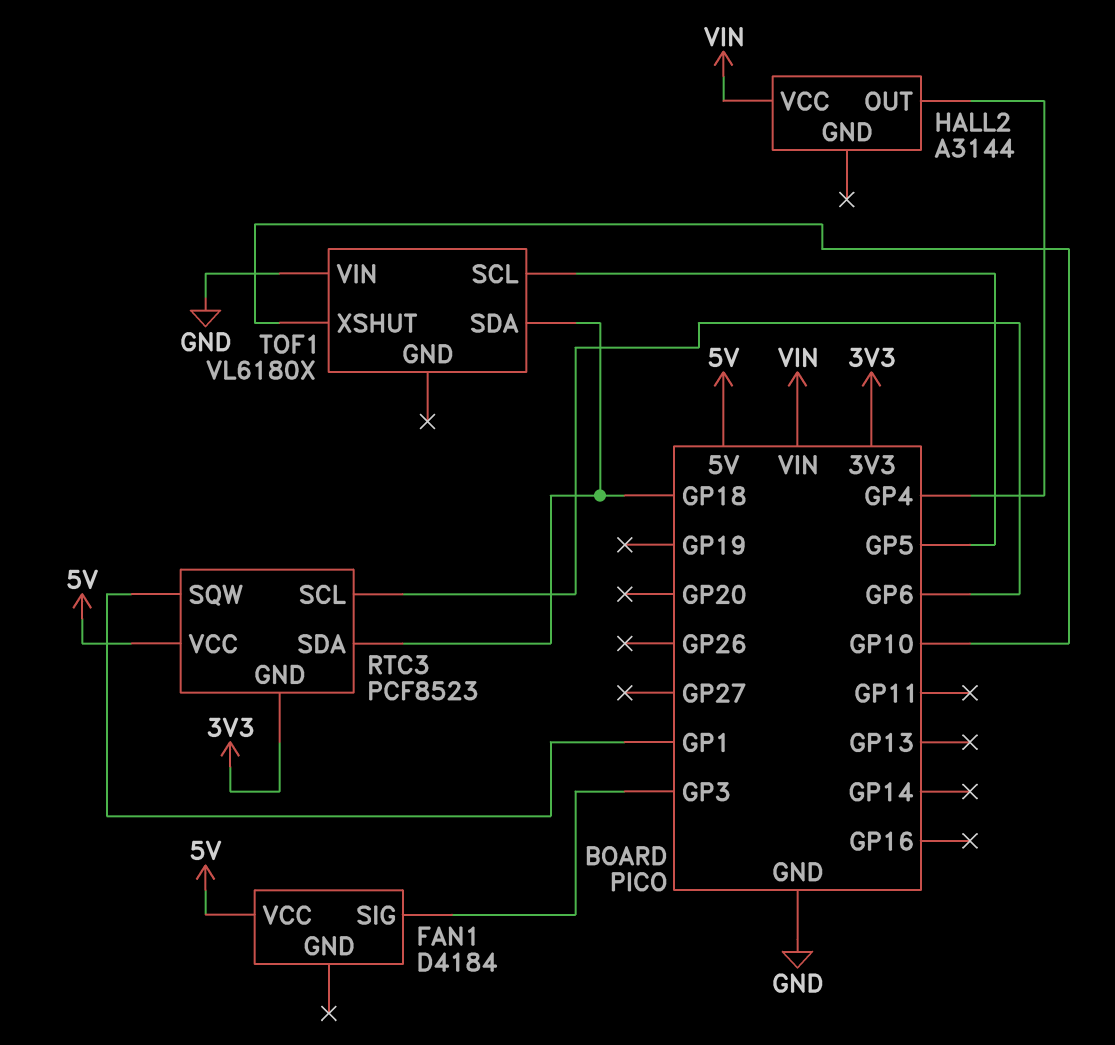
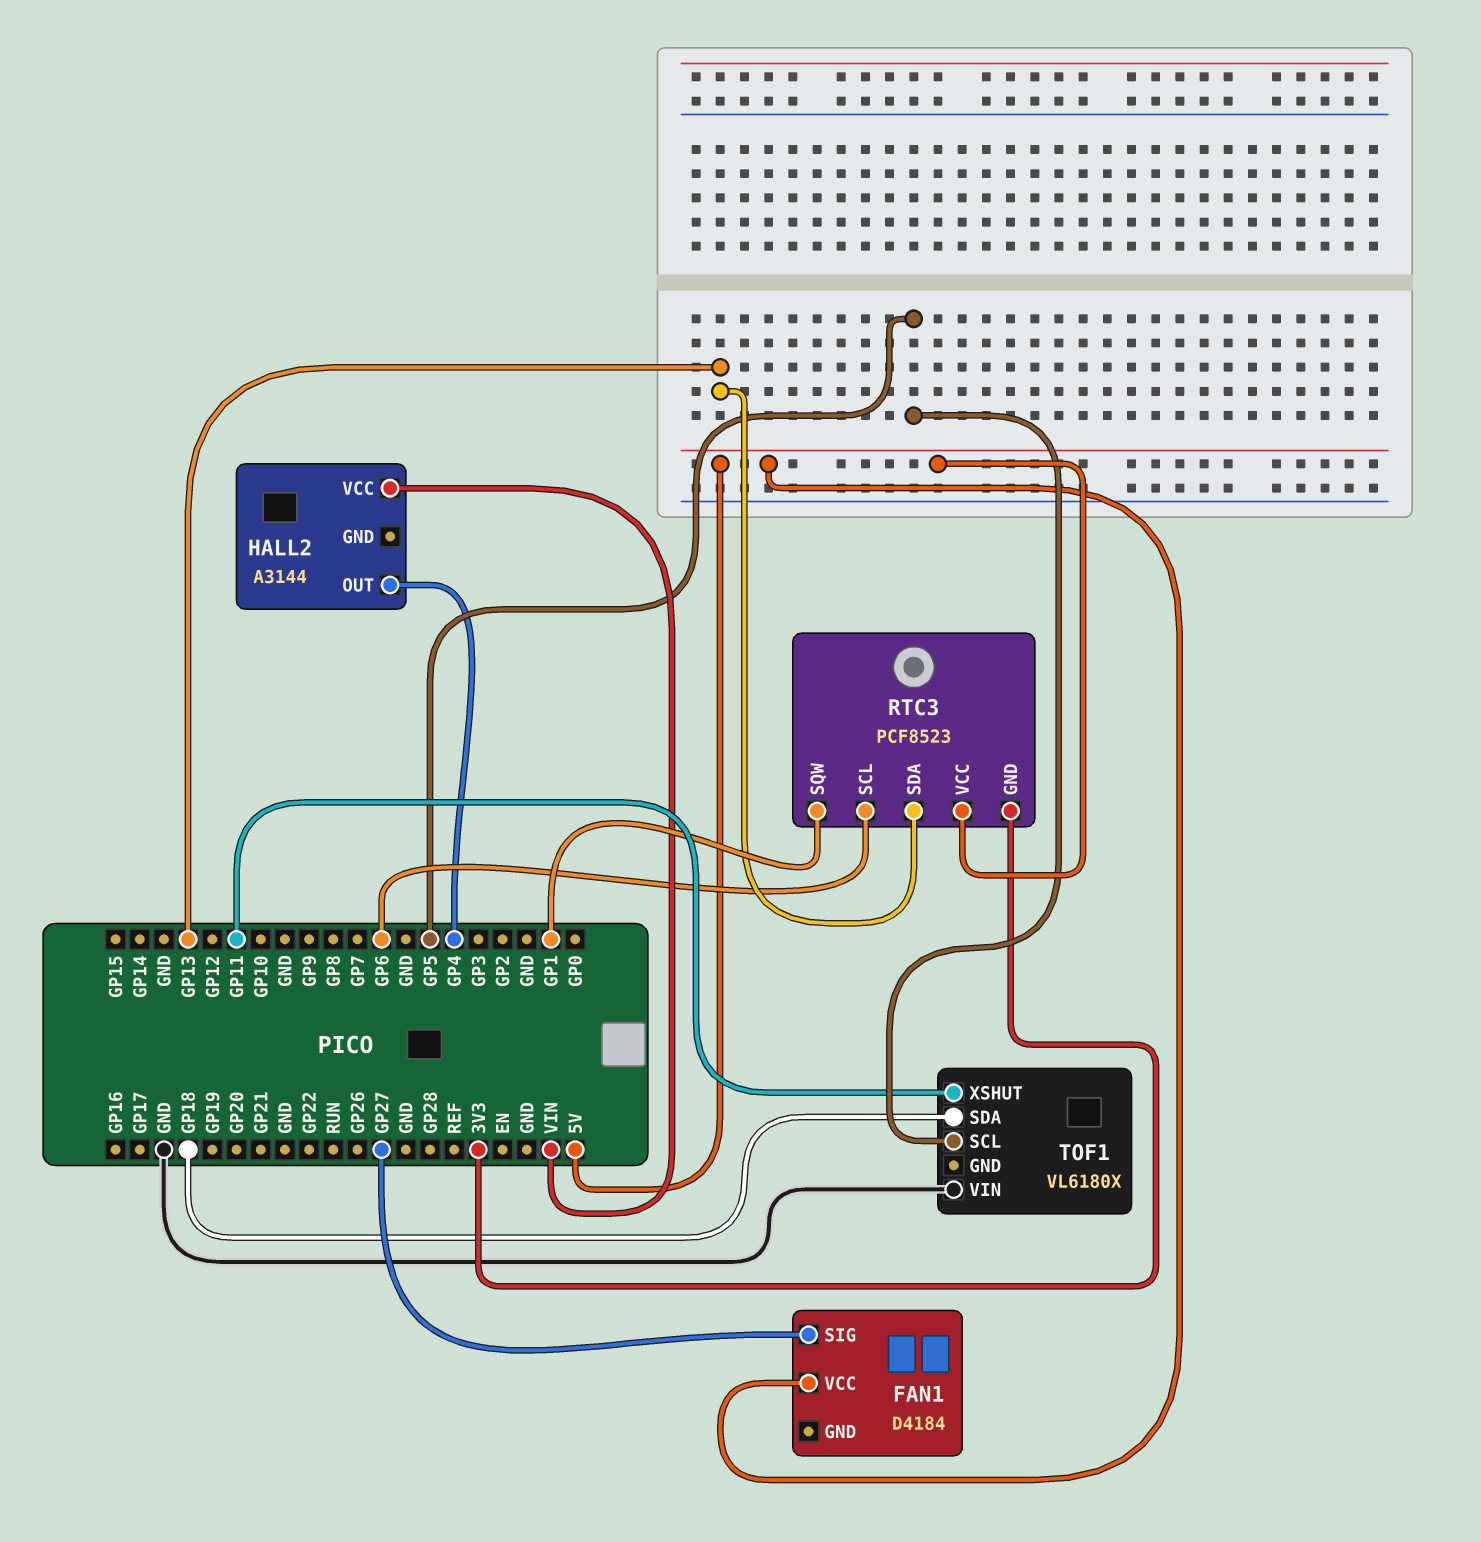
FAN1 pin SIG: GP3 -> GP27
RTC3 pin SDA: GP18 -> GP13
TOF1 pin XSHUT: GP10 -> GP11

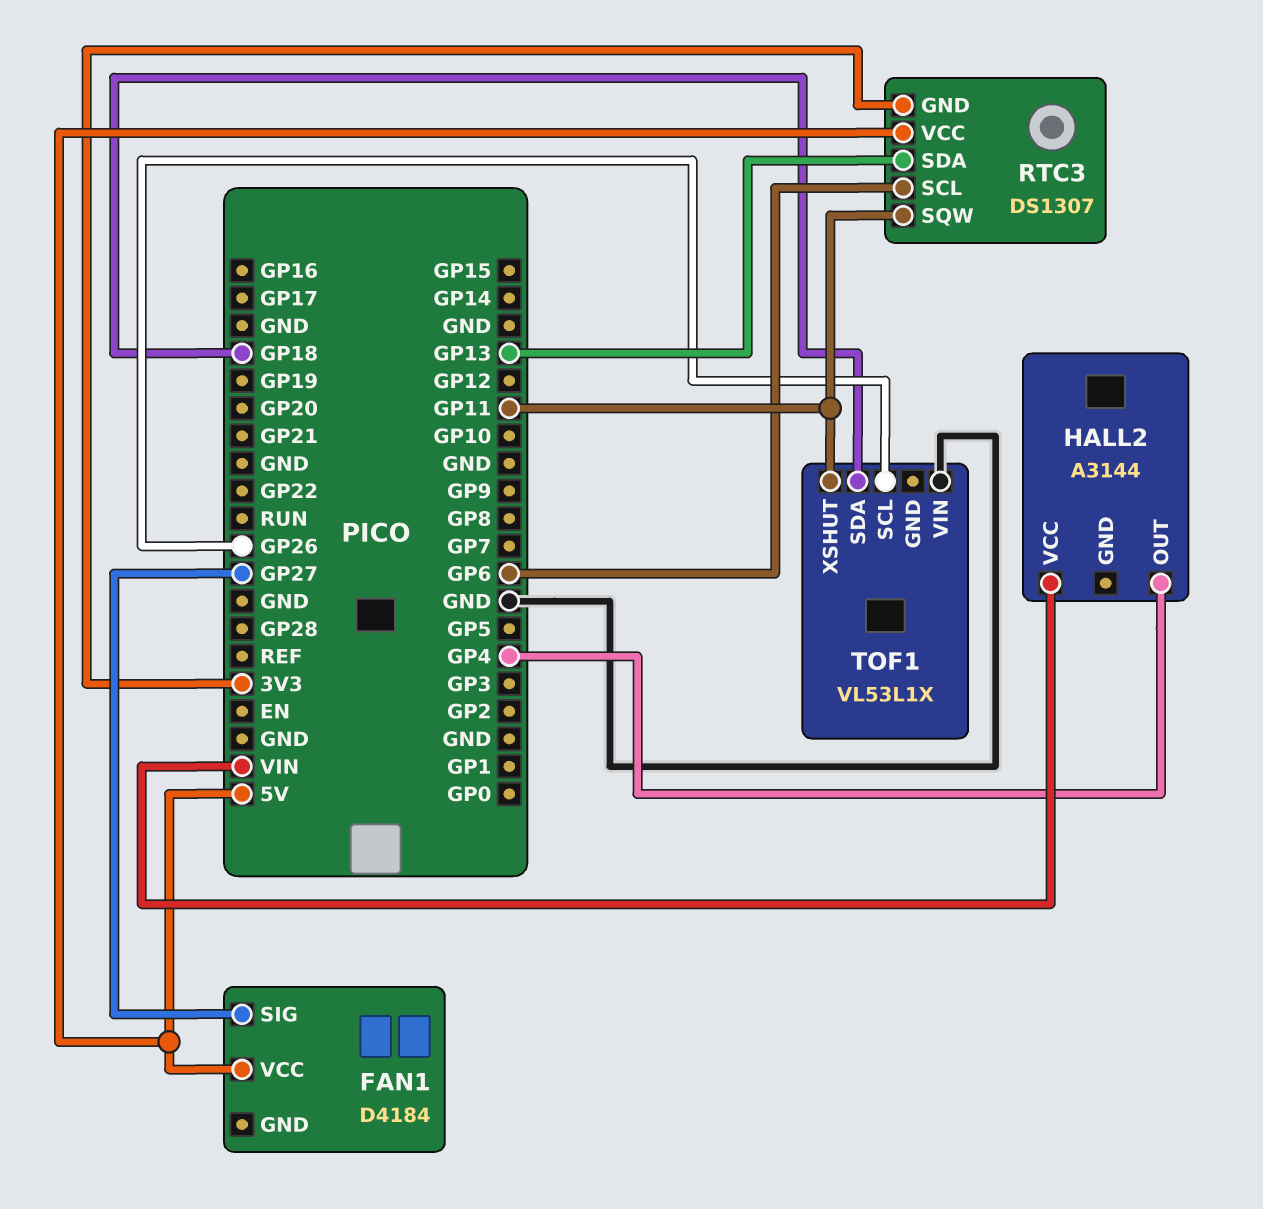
RTC3: PCF8523 -> DS1307
RTC3 pin SQW: GP1 -> GP11
TOF1: VL6180X -> VL53L1X
TOF1 pin SCL: GP5 -> GP26

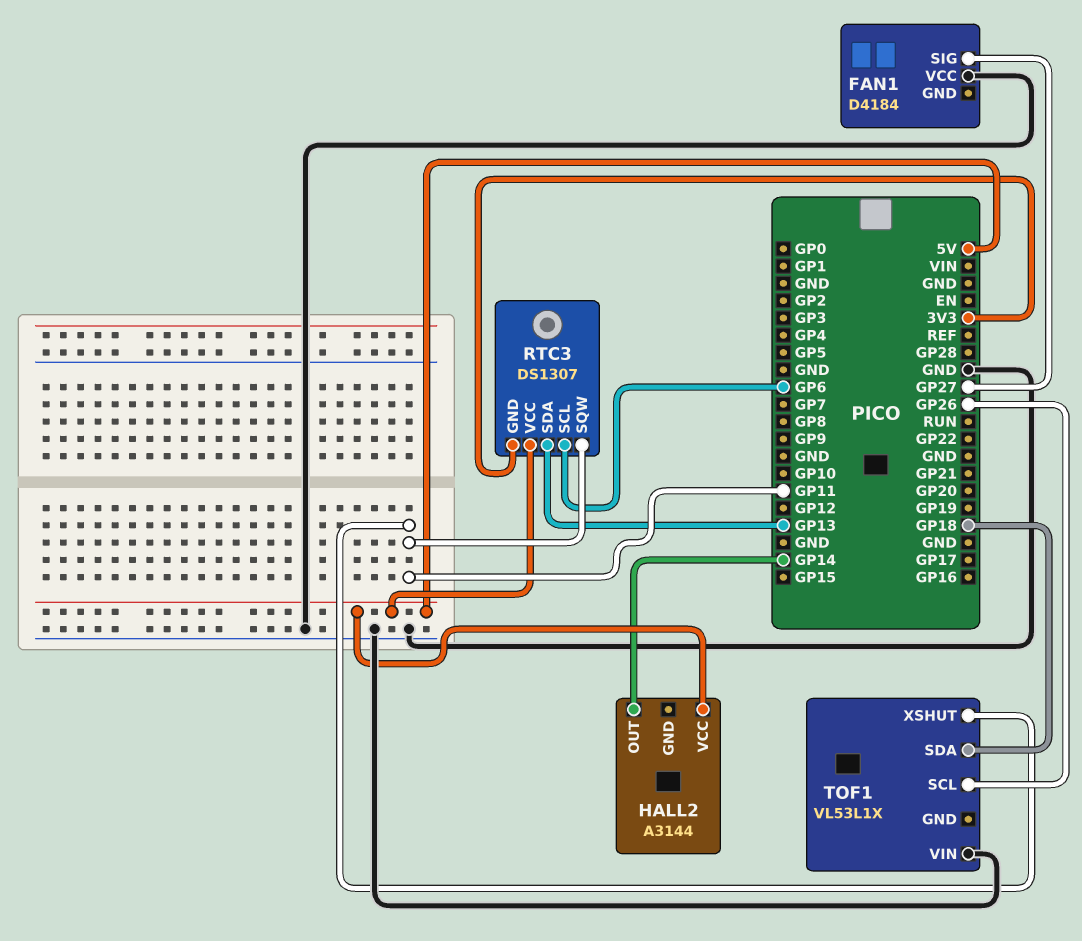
FAN1 pin VCC: 5V -> GND
HALL2 pin OUT: GP4 -> GP14
HALL2 pin VCC: VIN -> 5V

